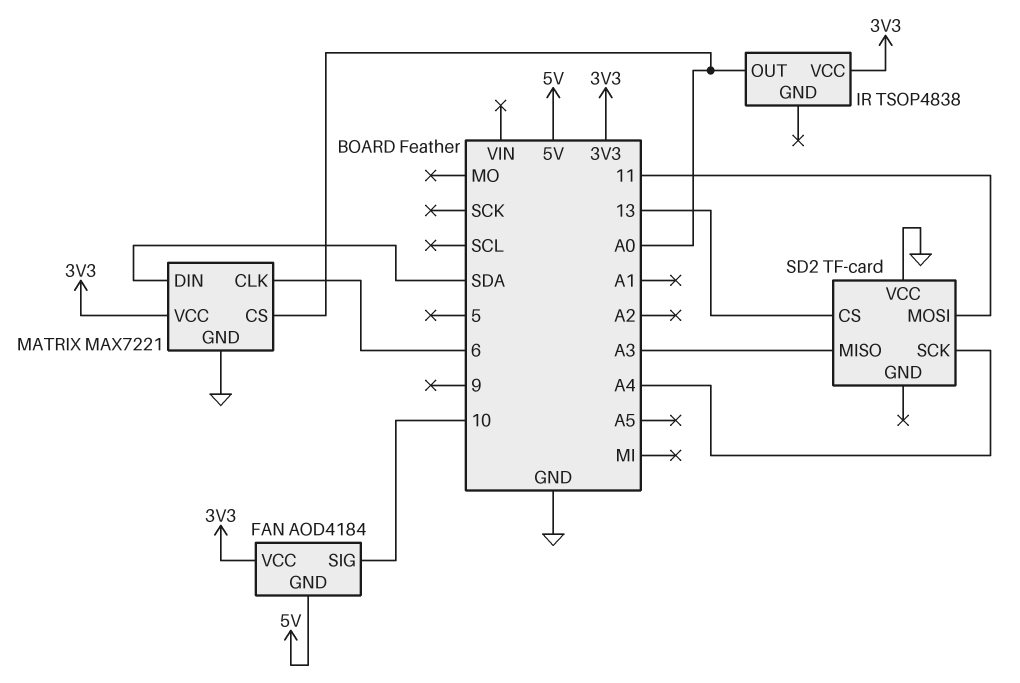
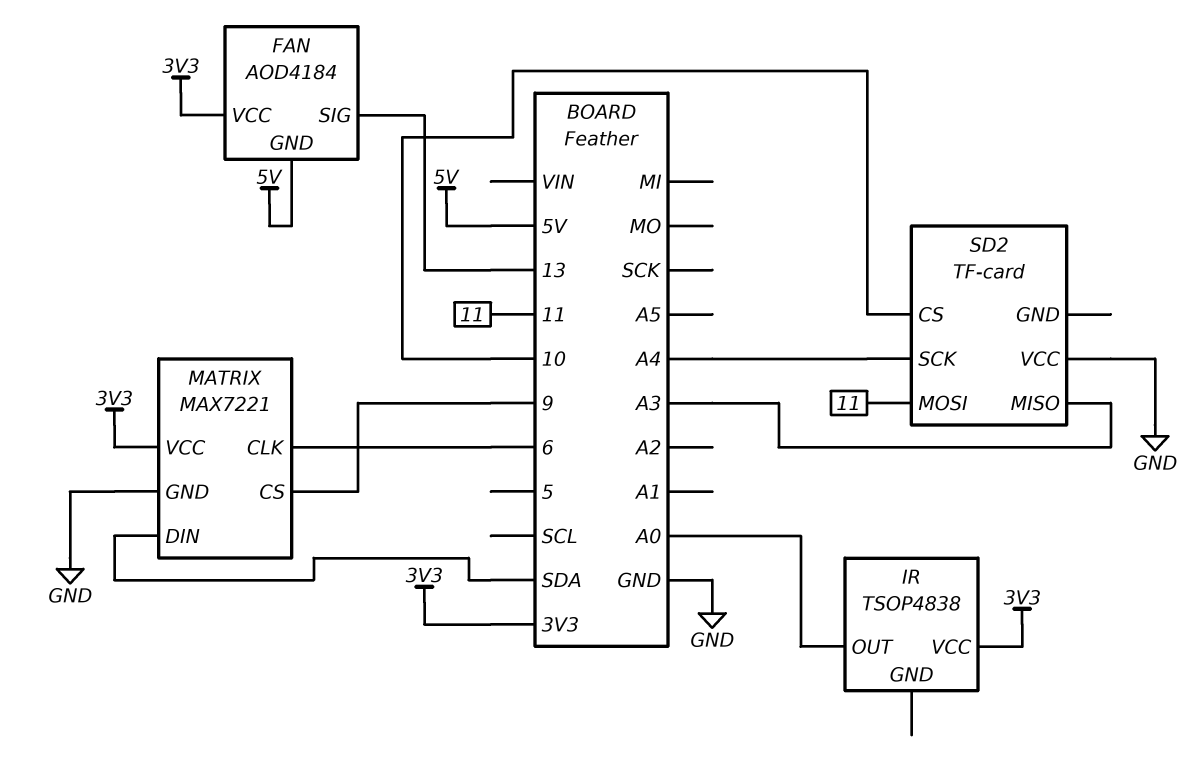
FAN pin SIG: 10 -> 13
MATRIX pin CS: A0 -> 9
SD2 pin CS: 13 -> 10

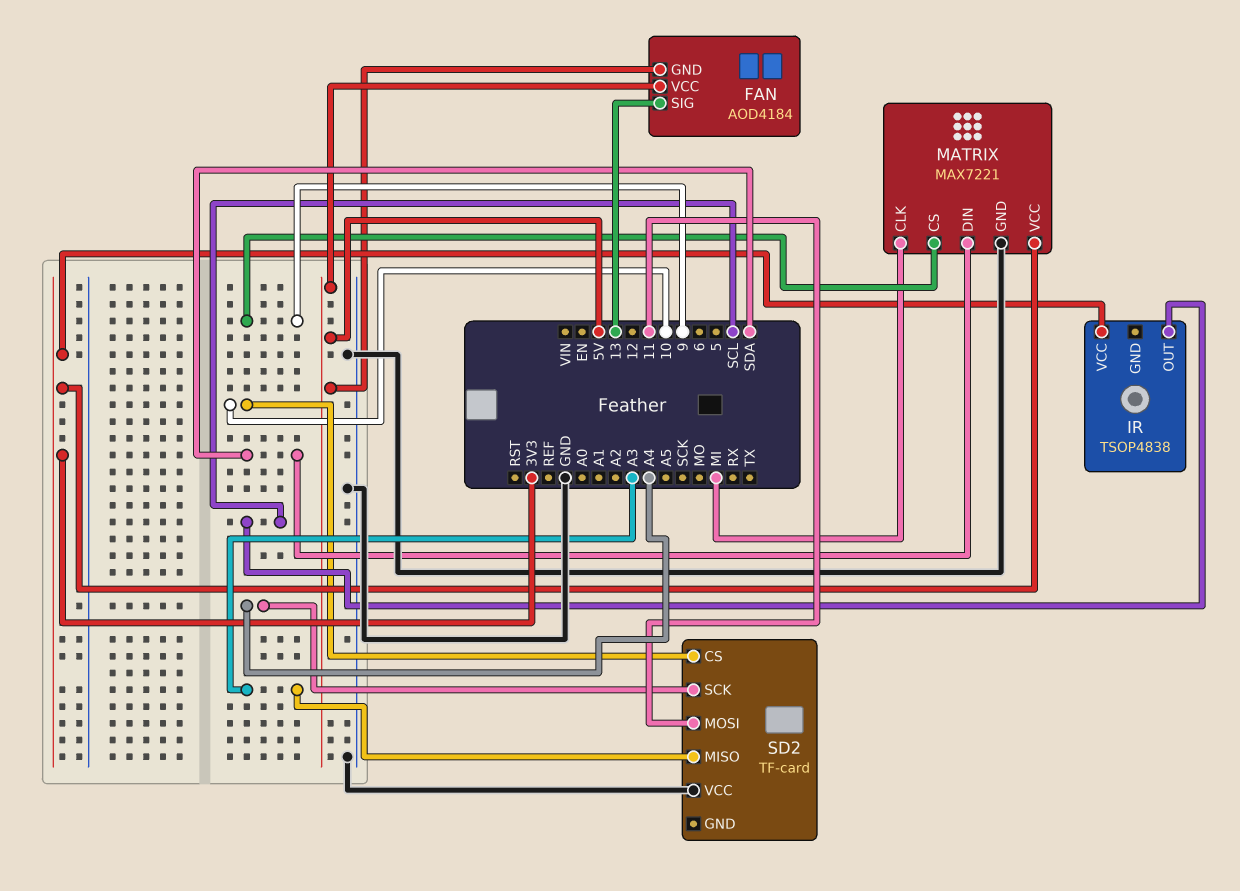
FAN pin VCC: 3V3 -> 5V
IR pin OUT: A0 -> SCL
MATRIX pin CLK: 6 -> MI

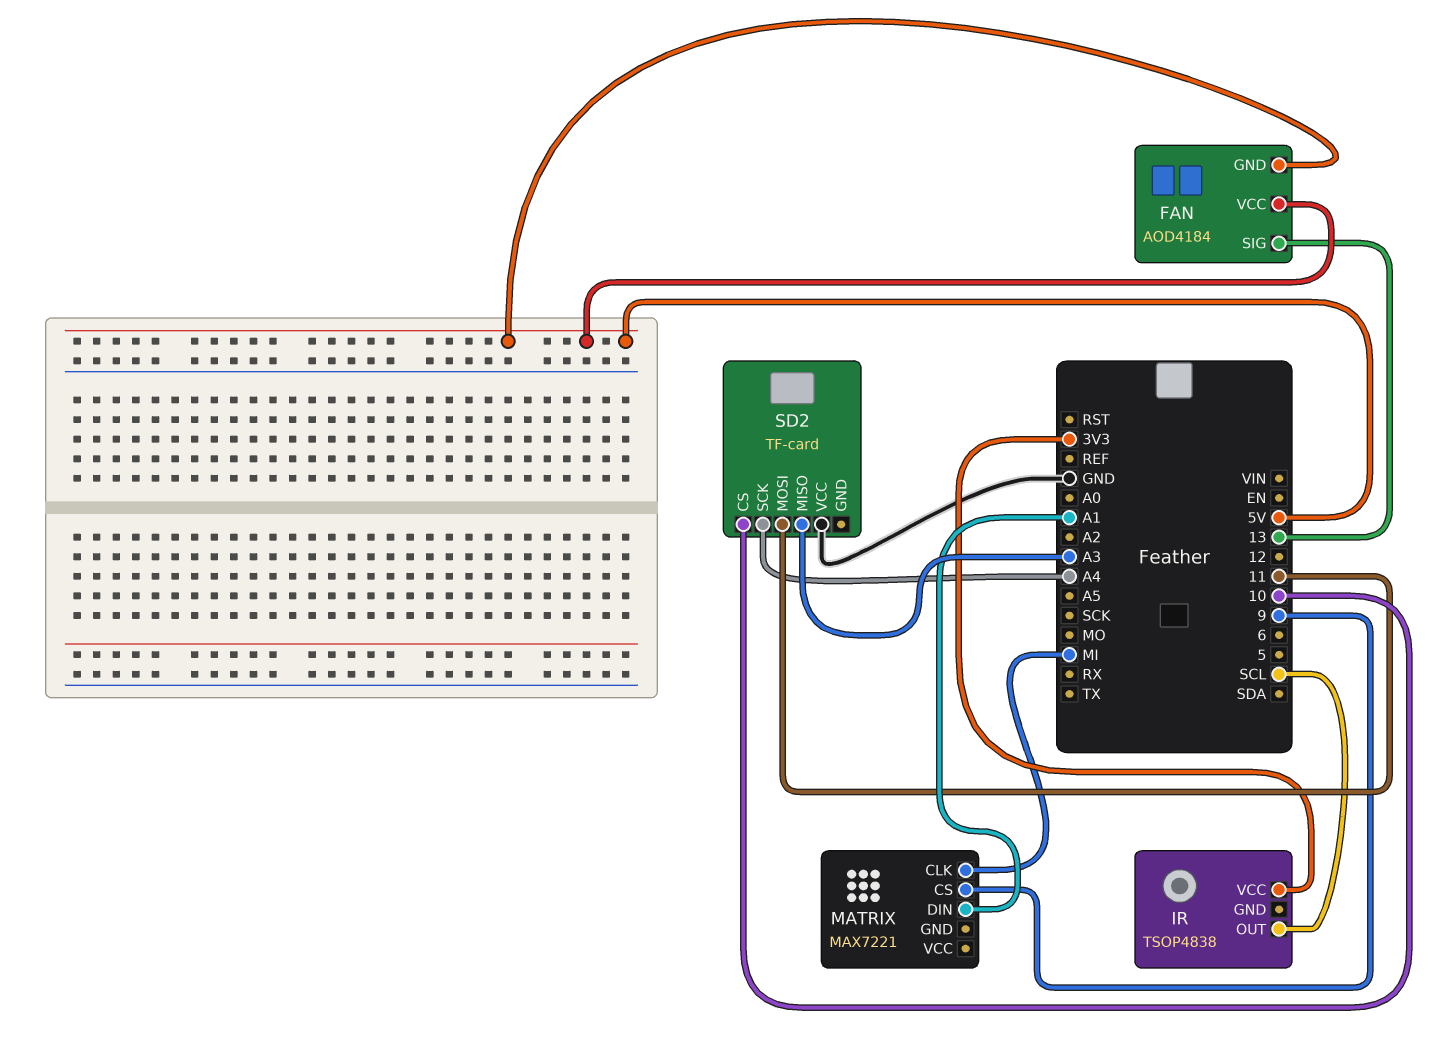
MATRIX pin DIN: SDA -> A1
MATRIX pin GND: GND -> none
MATRIX pin VCC: 3V3 -> none

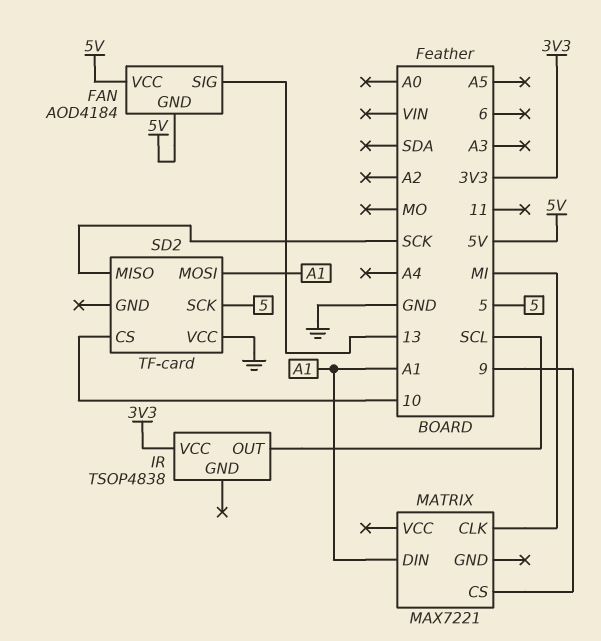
SD2 pin MISO: A3 -> SCK
SD2 pin MOSI: 11 -> A1
SD2 pin SCK: A4 -> 5

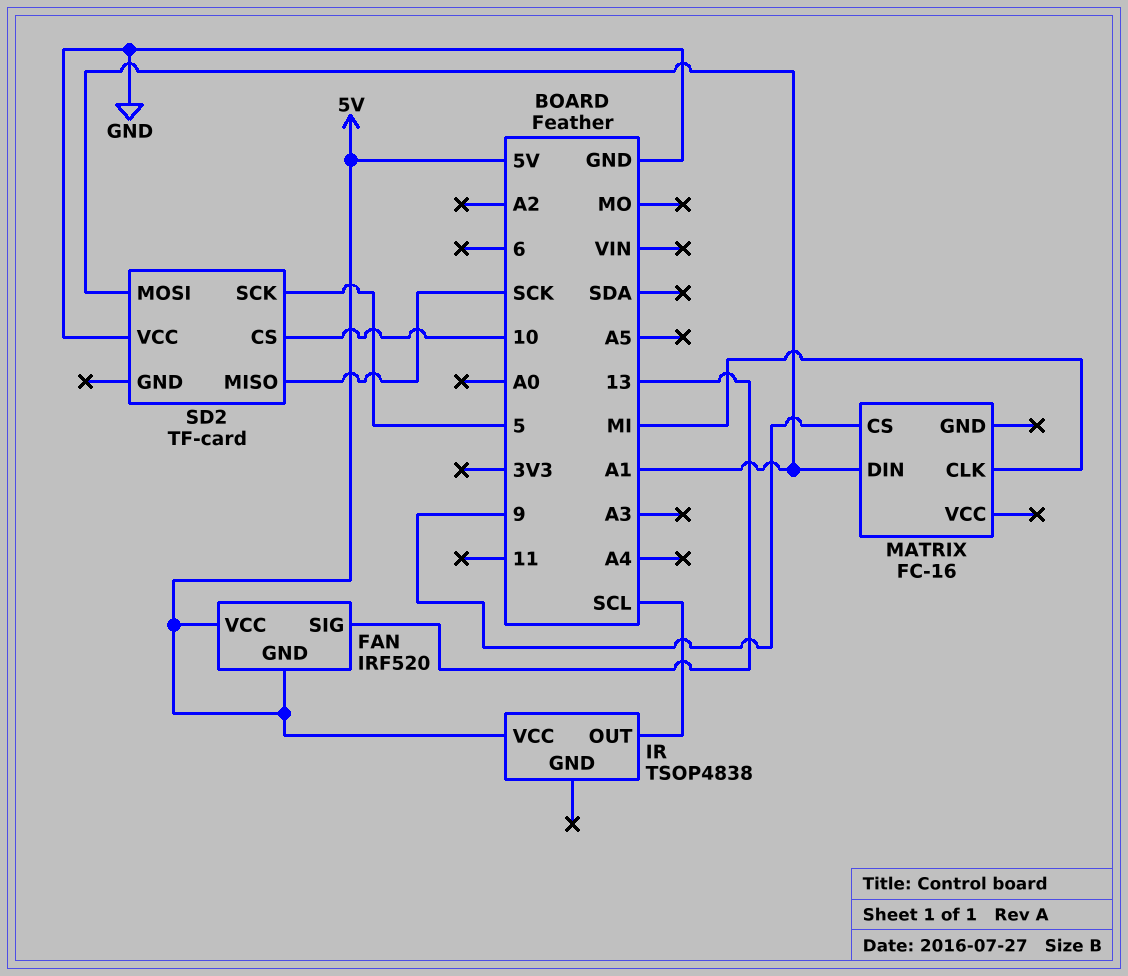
FAN: AOD4184 -> IRF520
IR pin VCC: 3V3 -> 5V
MATRIX: MAX7221 -> FC-16

